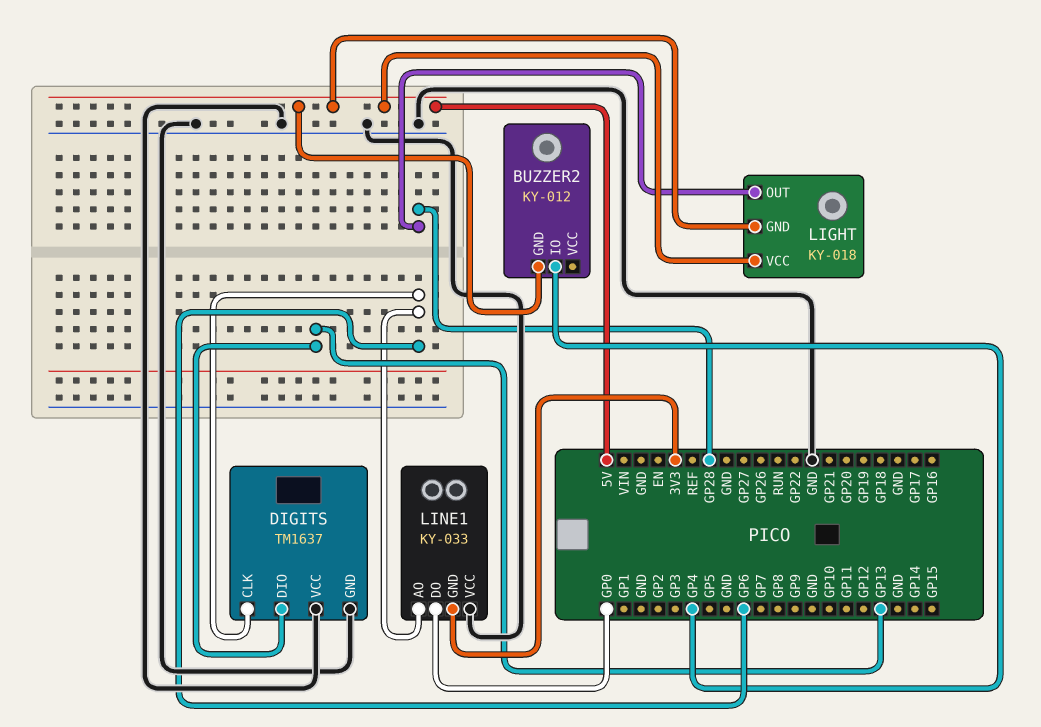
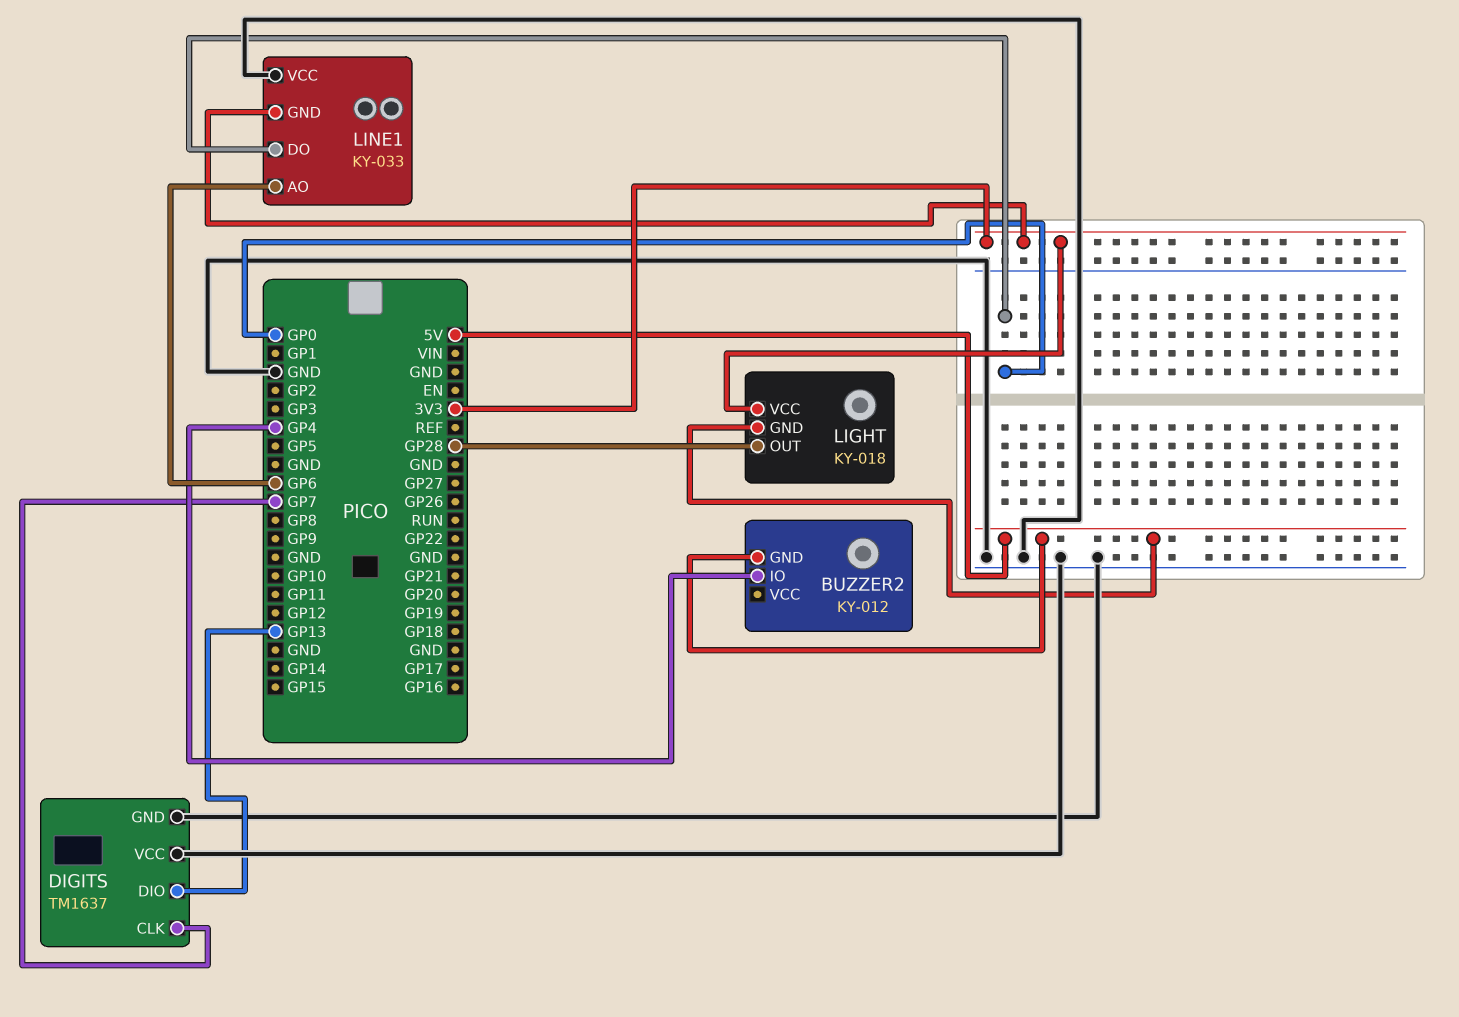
DIGITS pin CLK: GP6 -> GP7
LIGHT pin VCC: 5V -> 3V3

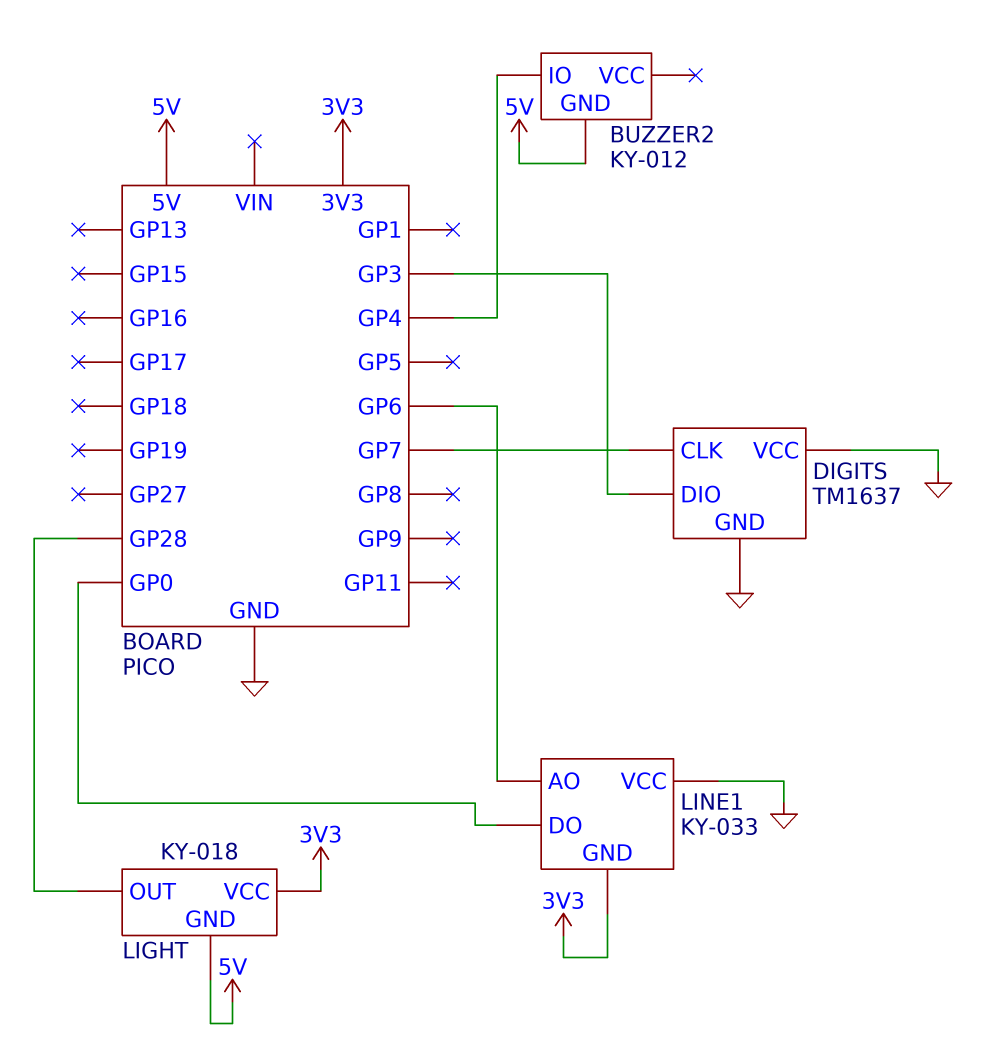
DIGITS pin DIO: GP13 -> GP3

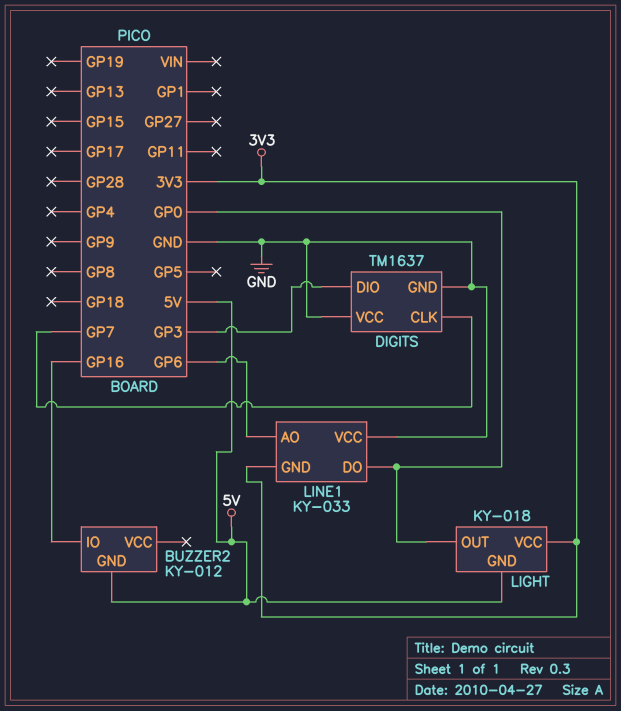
BUZZER2 pin IO: GP4 -> GP16
LIGHT pin OUT: GP28 -> GP0

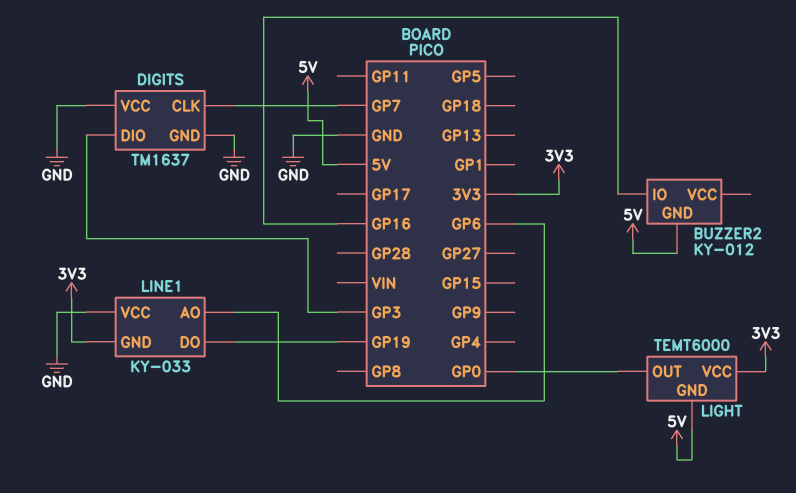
LIGHT: KY-018 -> TEMT6000
LINE1 pin DO: GP0 -> GP19

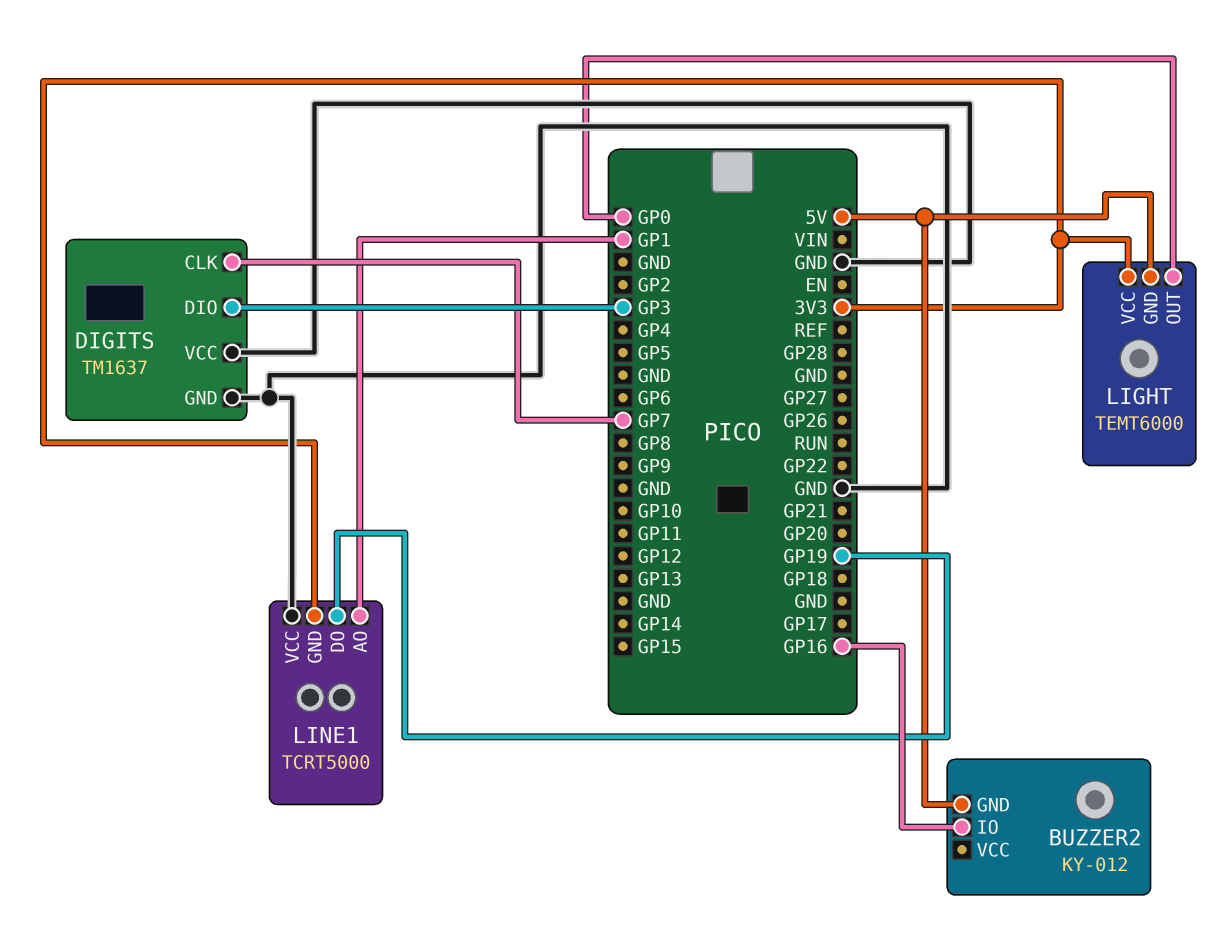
LINE1: KY-033 -> TCRT5000
LINE1 pin AO: GP6 -> GP1

